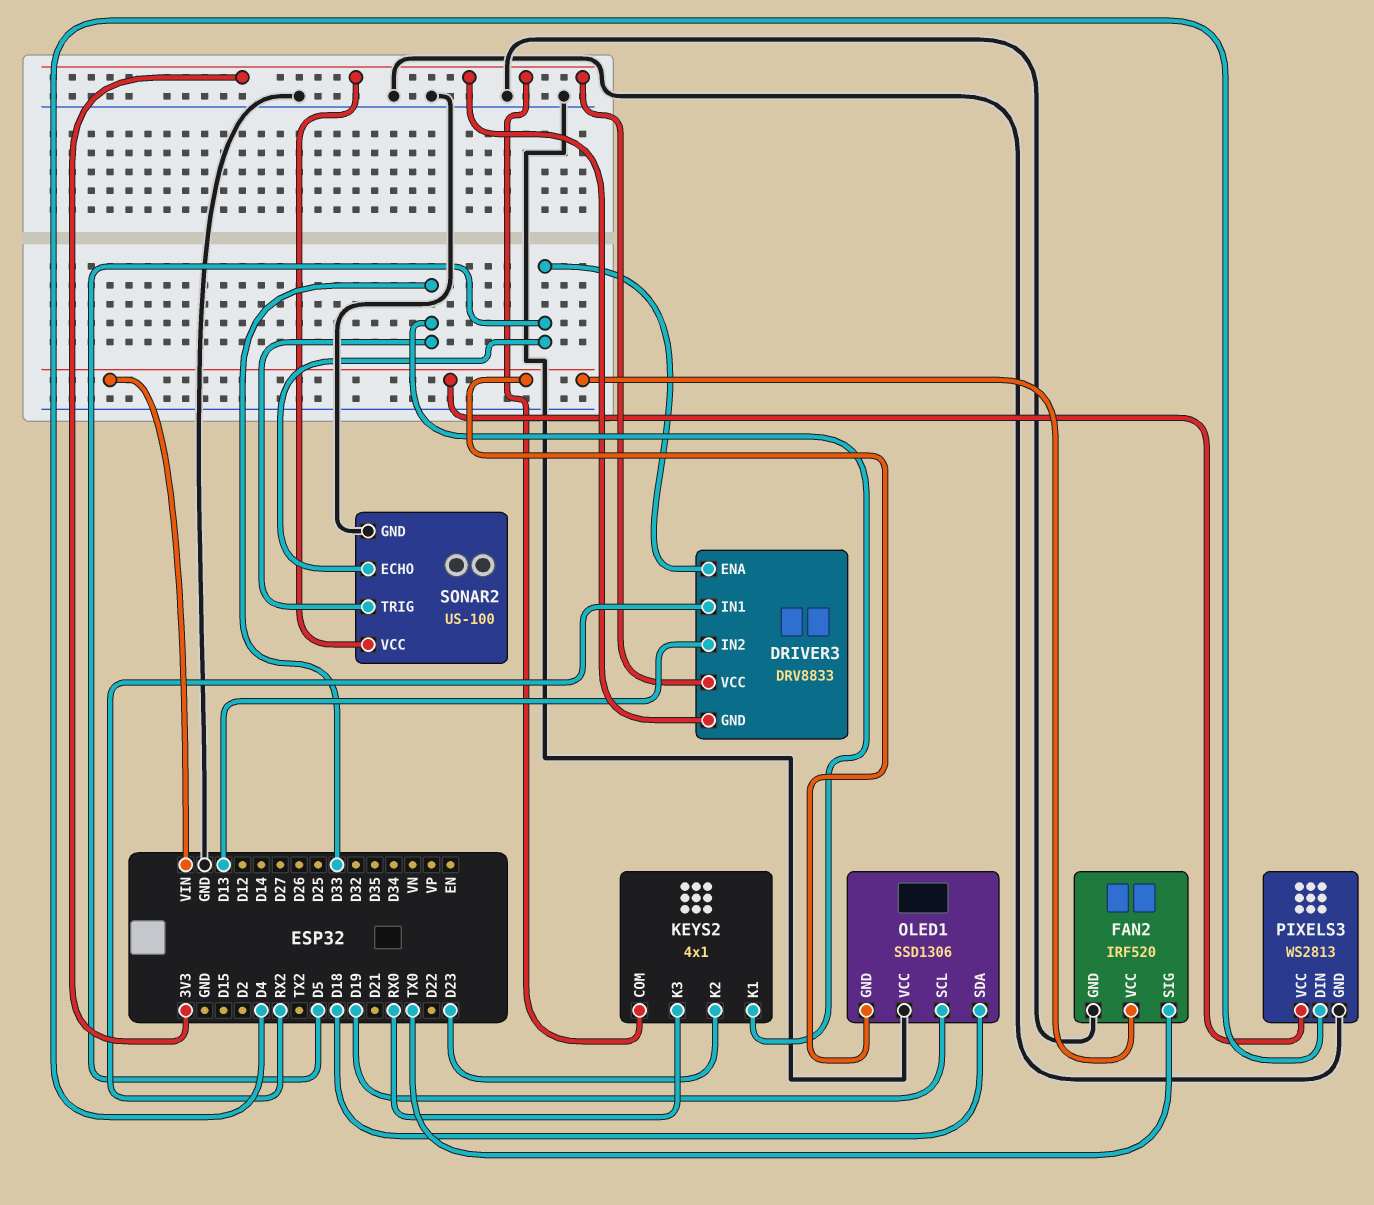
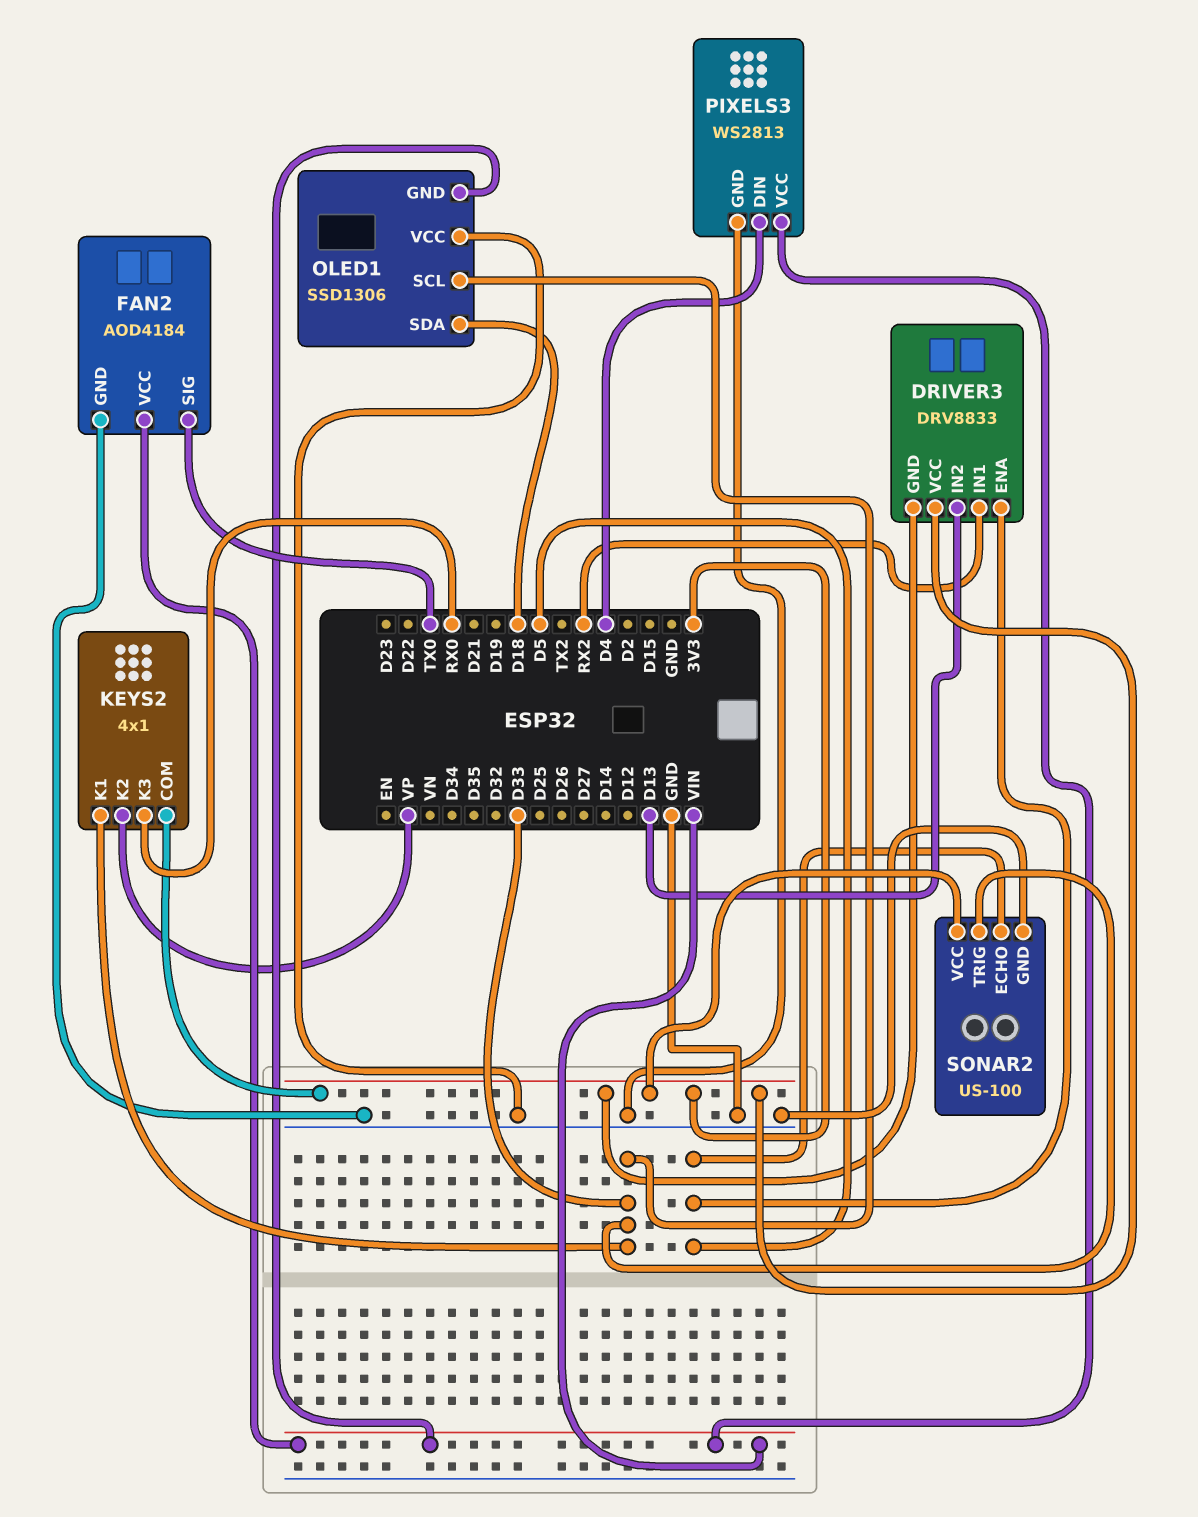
FAN2: IRF520 -> AOD4184
KEYS2 pin K2: D23 -> VP
OLED1 pin SCL: D19 -> D33

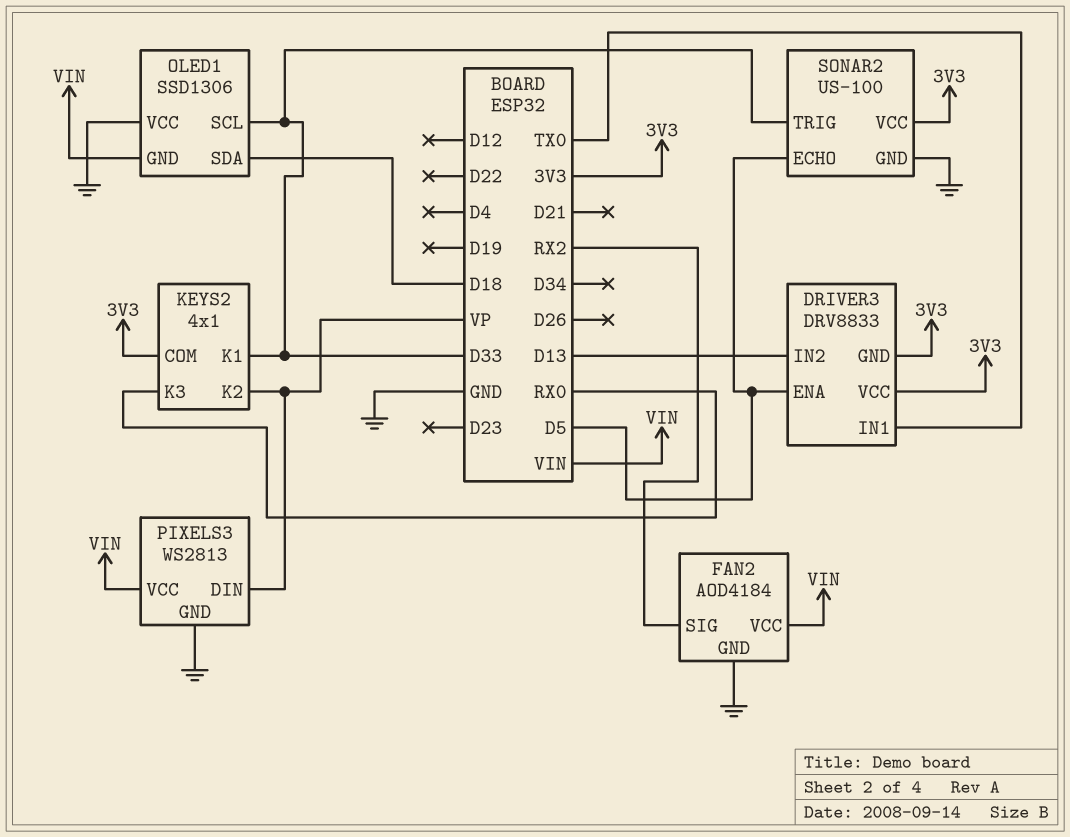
DRIVER3 pin IN1: RX2 -> TX0
FAN2 pin SIG: TX0 -> RX2
PIXELS3 pin DIN: D4 -> VP

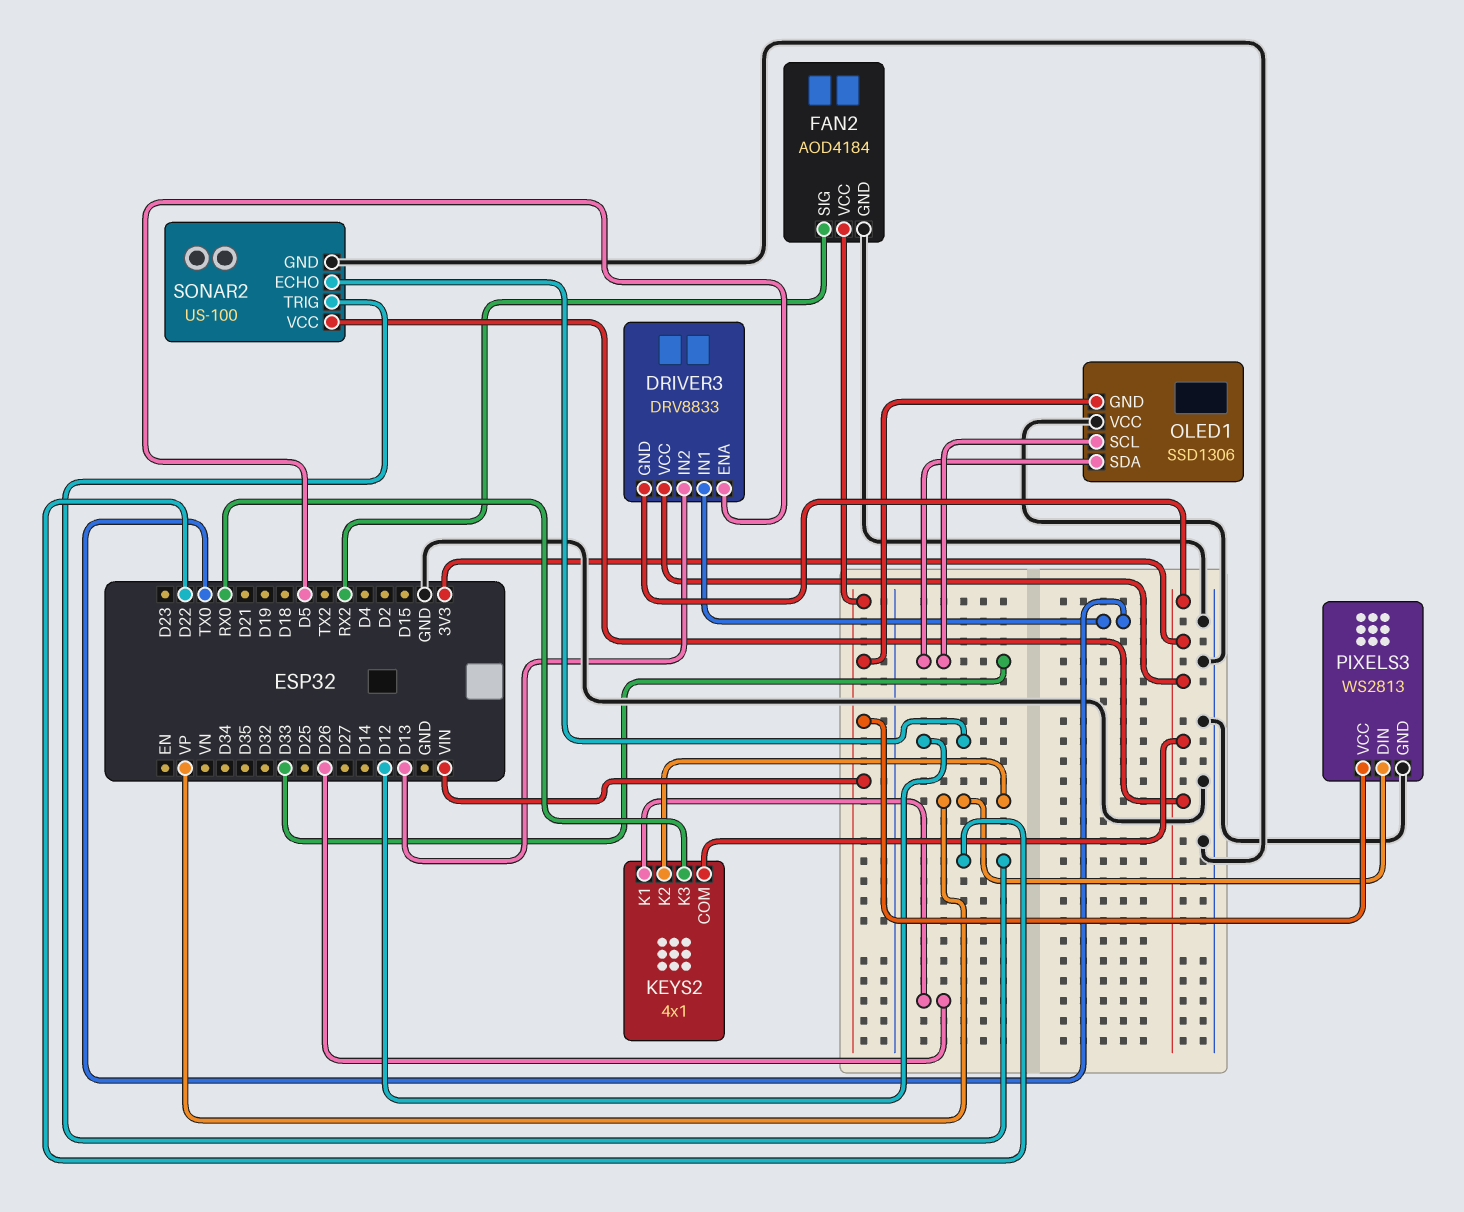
KEYS2 pin K1: D33 -> D26
OLED1 pin SDA: D18 -> D33
SONAR2 pin ECHO: D5 -> D12
SONAR2 pin TRIG: D33 -> D22

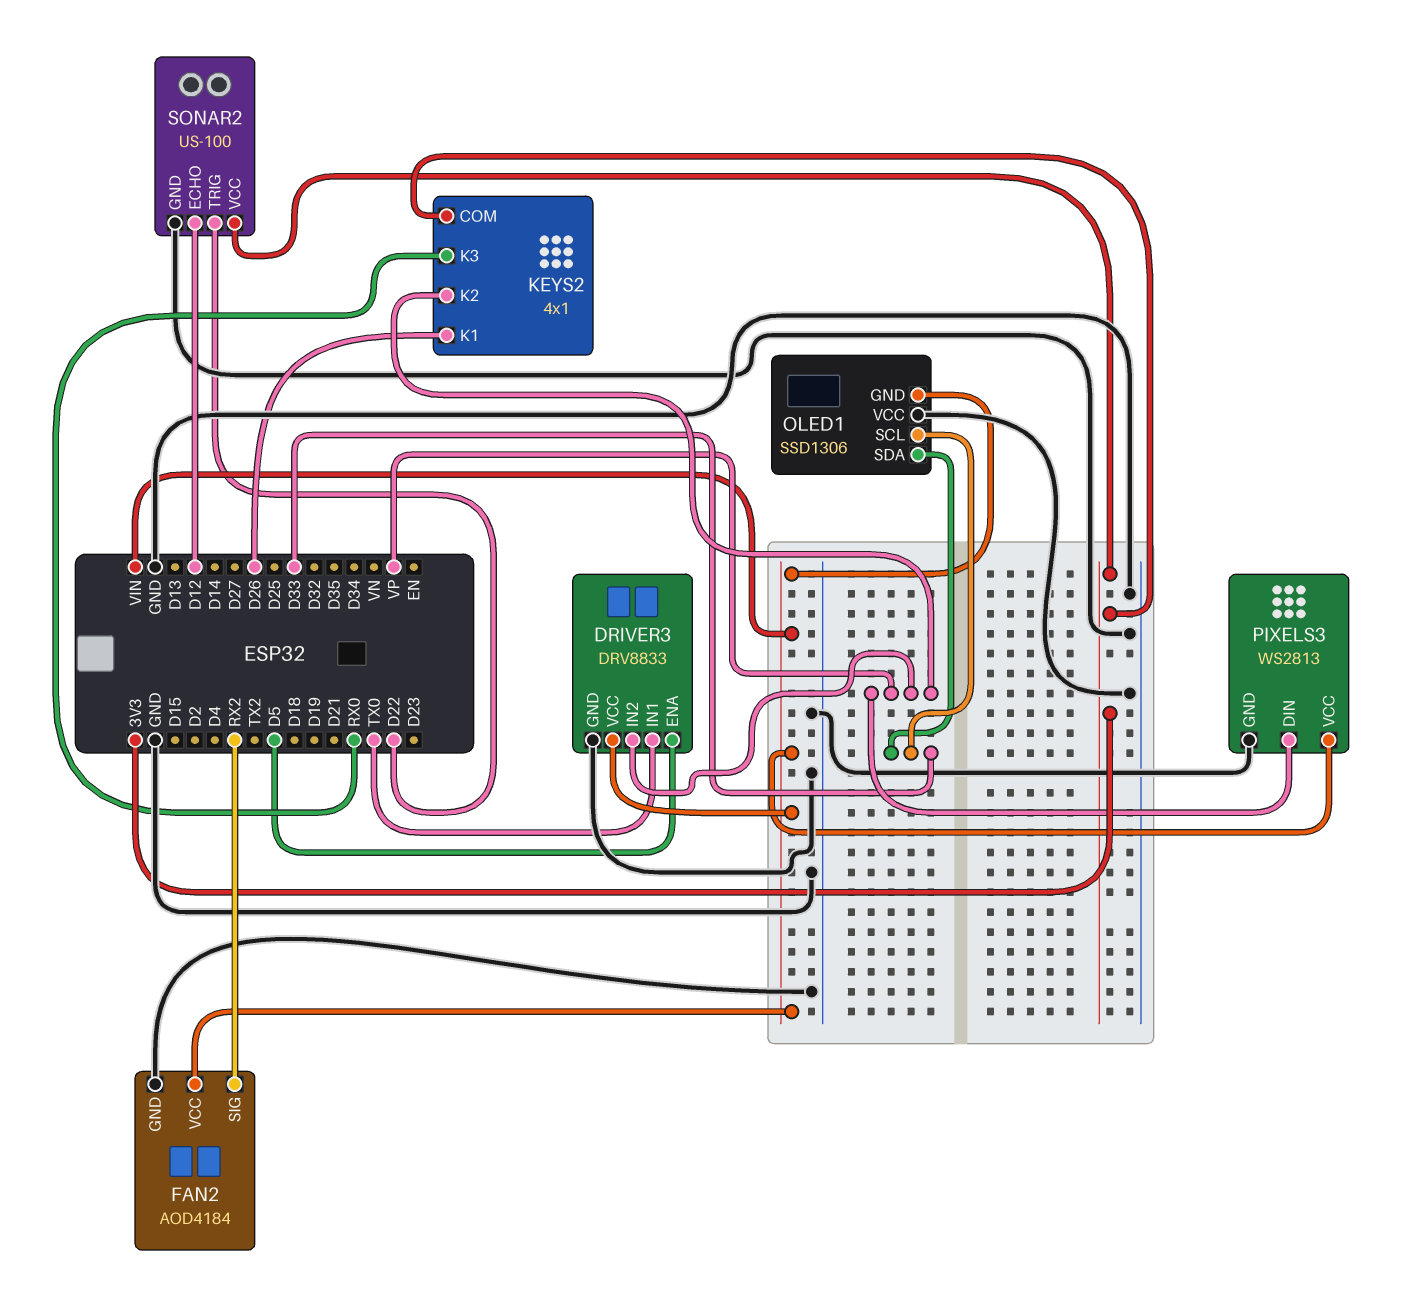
DRIVER3 pin GND: 3V3 -> GND
DRIVER3 pin IN2: D13 -> VP
DRIVER3 pin VCC: 3V3 -> VIN

